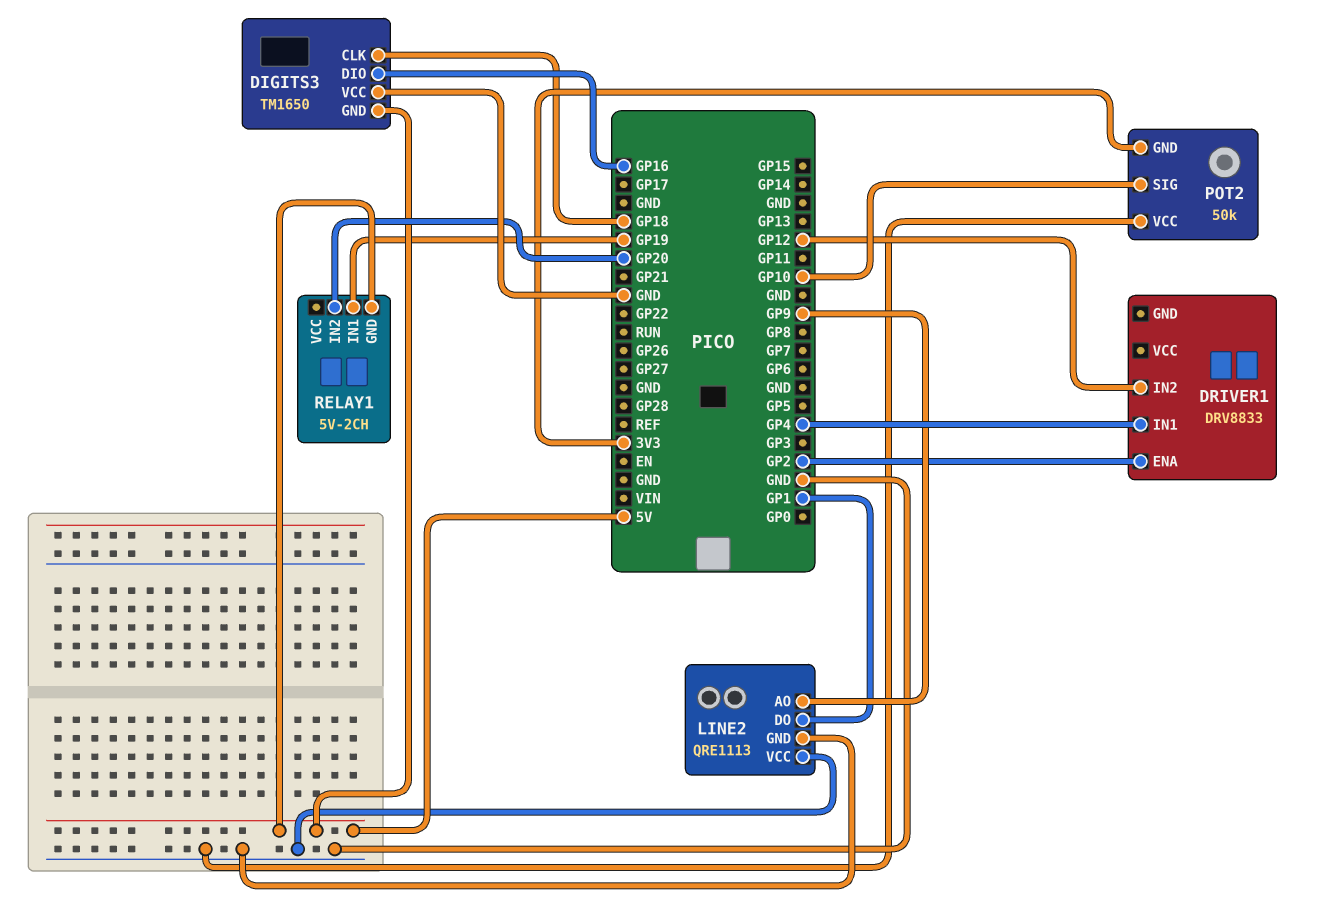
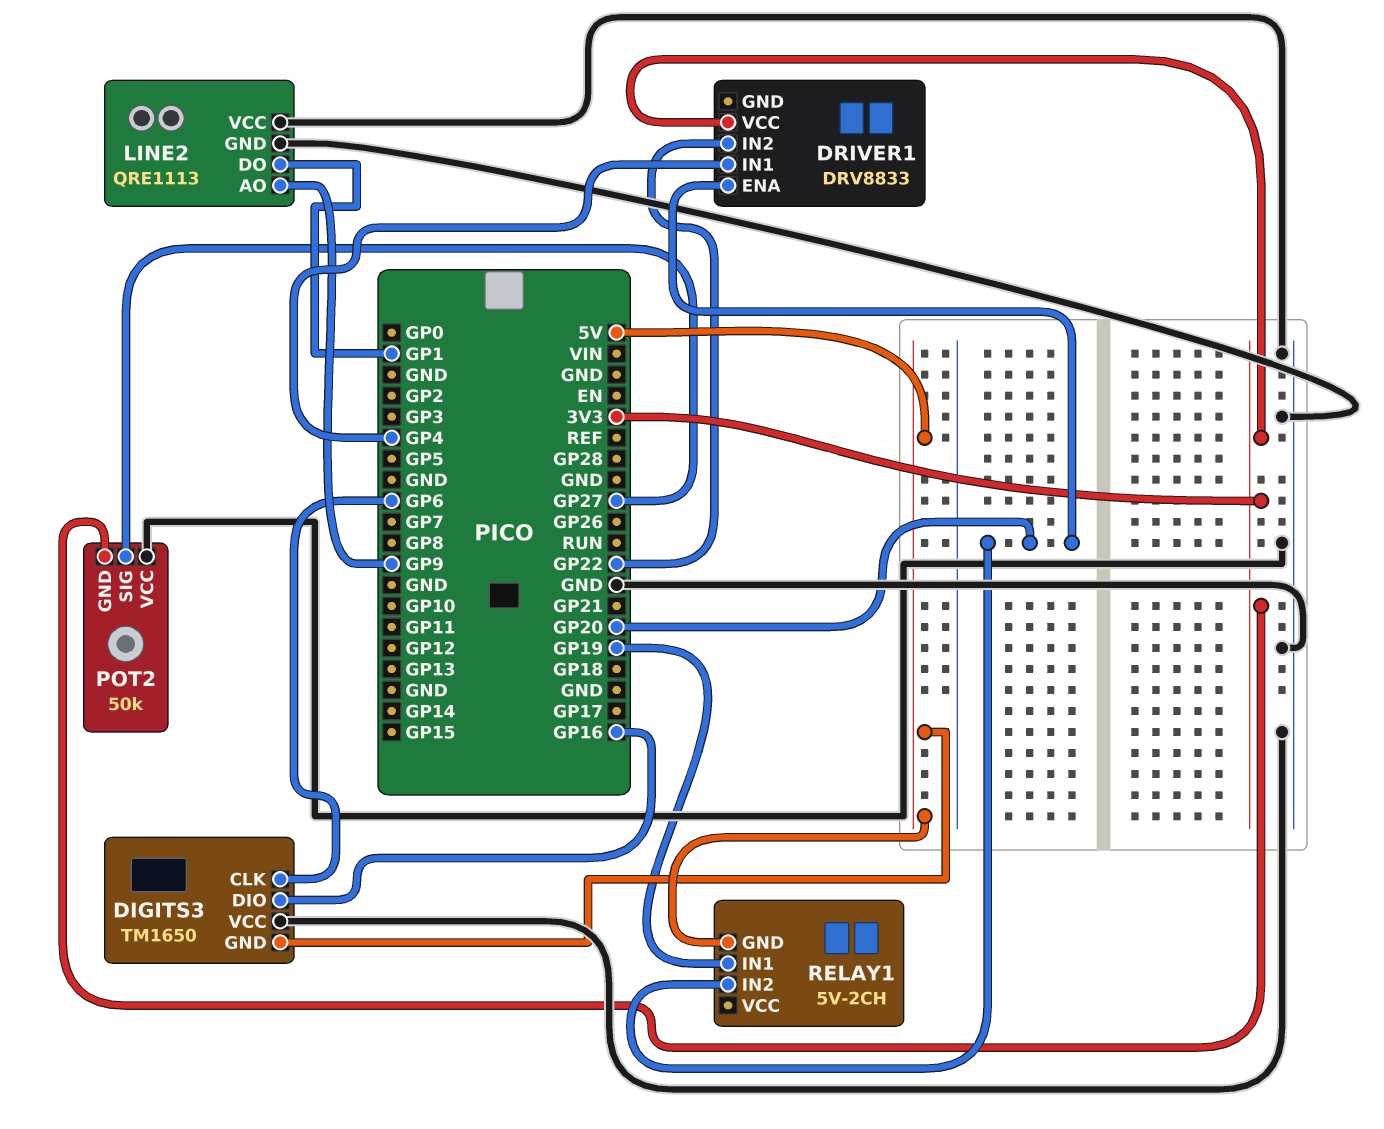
DIGITS3 pin CLK: GP18 -> GP6
DRIVER1 pin ENA: GP2 -> GP20
DRIVER1 pin IN2: GP12 -> GP22
DRIVER1 pin VCC: none -> 3V3
POT2 pin SIG: GP10 -> GP27

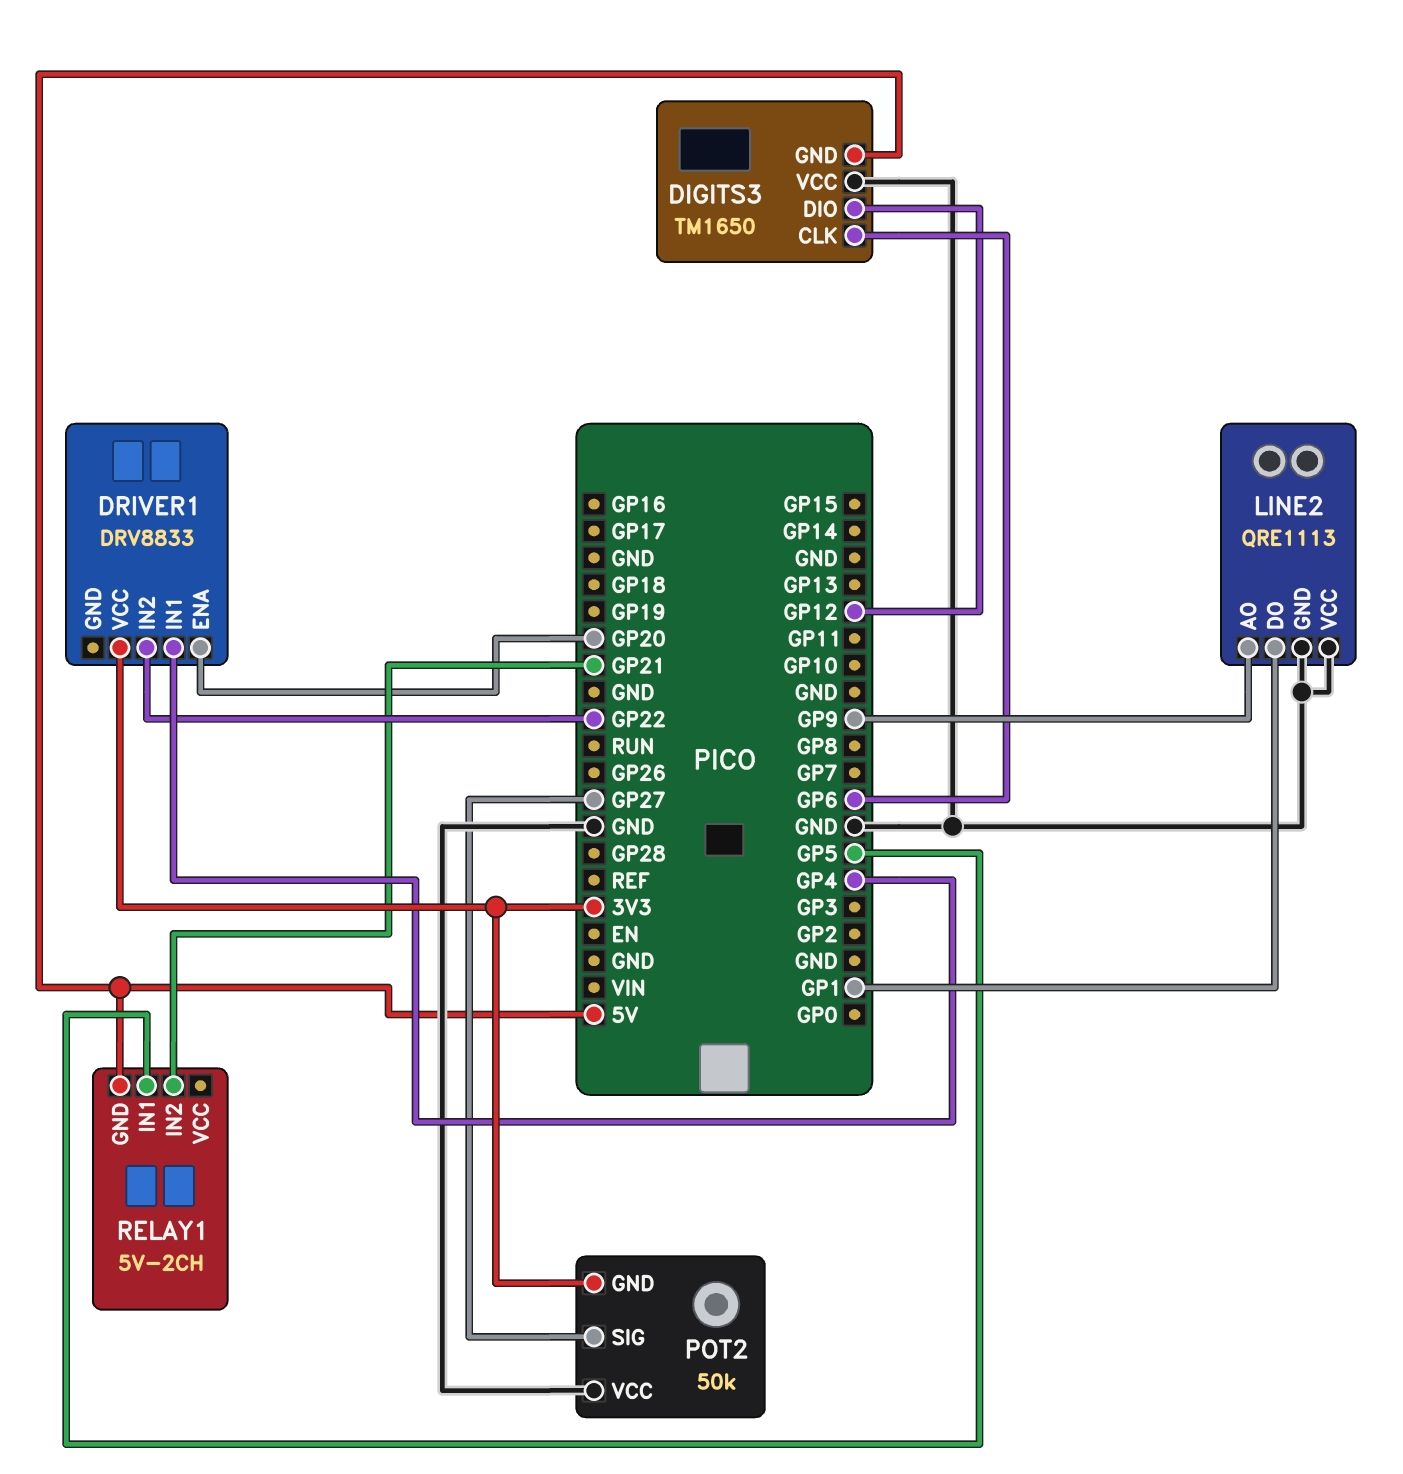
DIGITS3 pin DIO: GP16 -> GP12
RELAY1 pin IN1: GP19 -> GP5
RELAY1 pin IN2: GP20 -> GP21

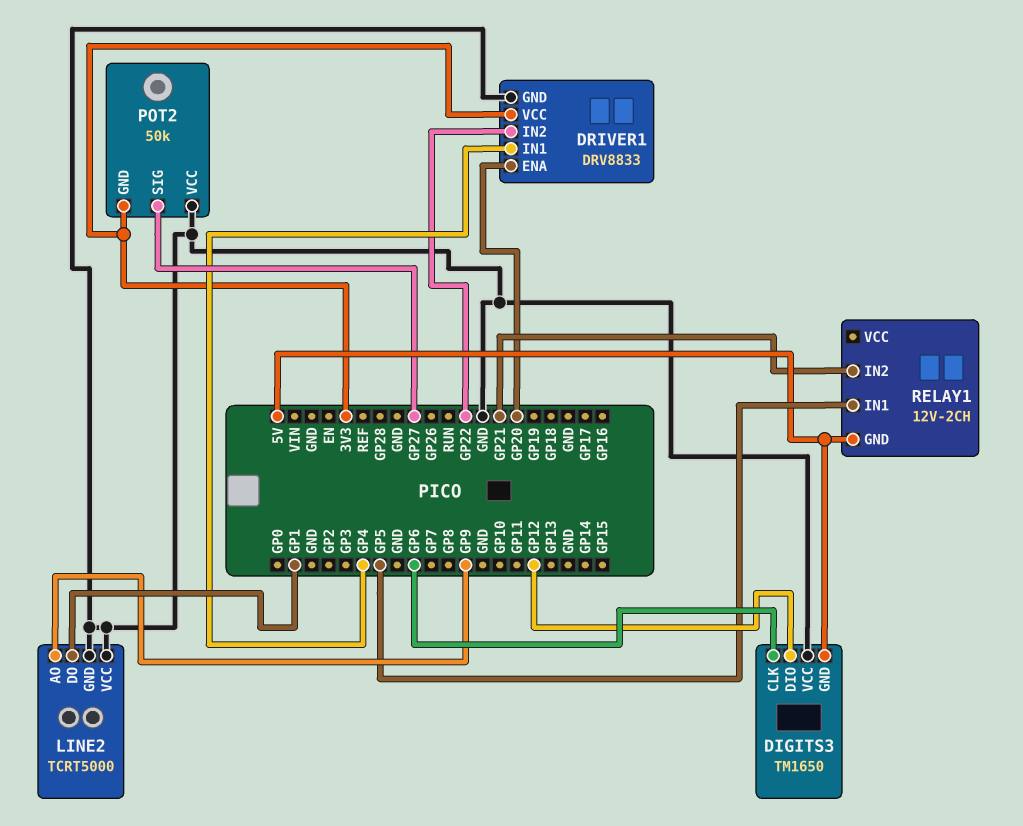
DRIVER1 pin GND: none -> GND
LINE2: QRE1113 -> TCRT5000
RELAY1: 5V-2CH -> 12V-2CH

